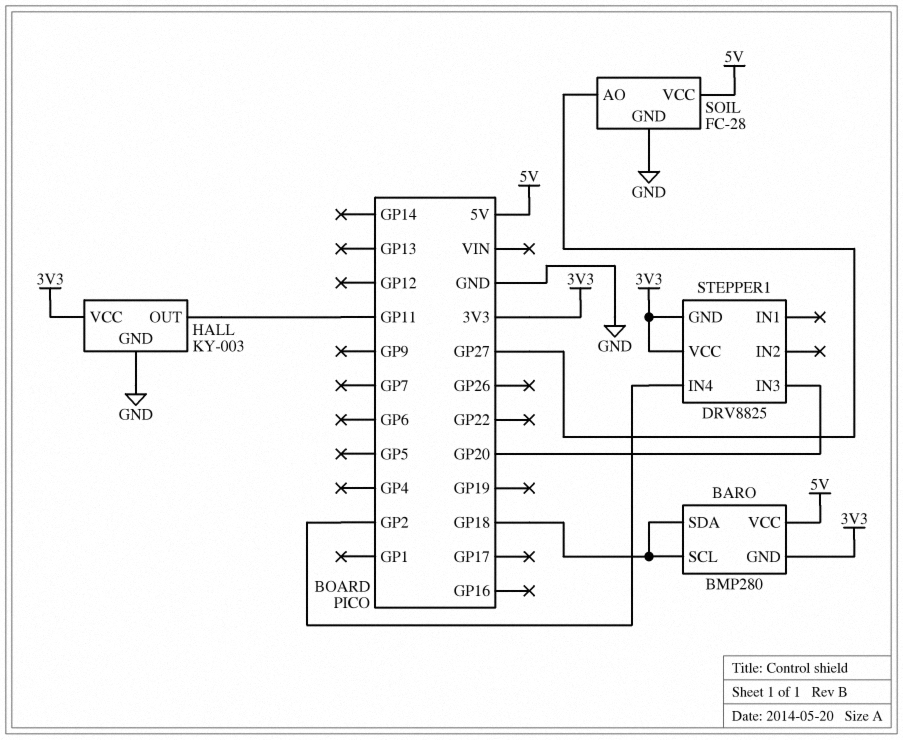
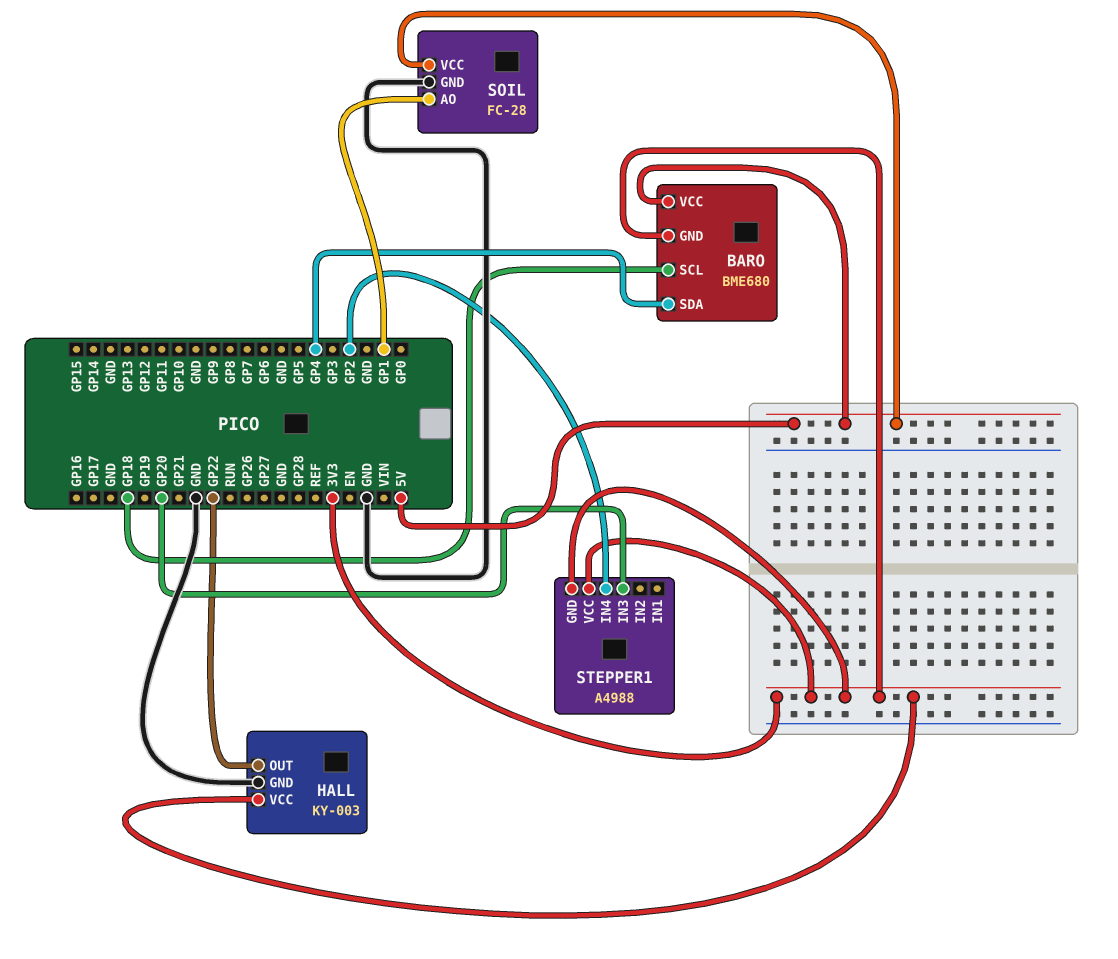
BARO: BMP280 -> BME680
BARO pin SDA: GP18 -> GP4
HALL pin OUT: GP11 -> GP22
SOIL pin AO: GP27 -> GP1
STEPPER1: DRV8825 -> A4988

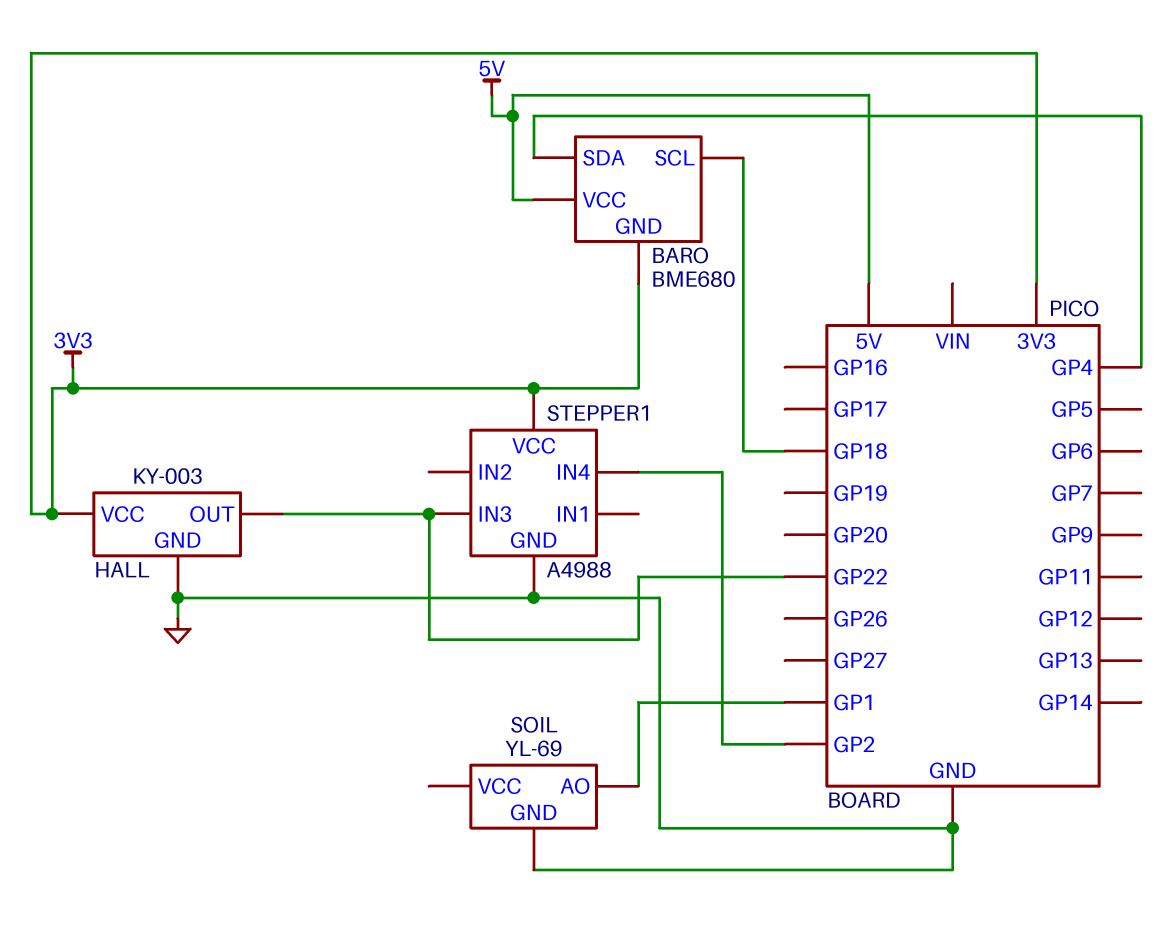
SOIL: FC-28 -> YL-69
SOIL pin VCC: 5V -> none
STEPPER1 pin GND: 3V3 -> GND
STEPPER1 pin IN3: GP20 -> GP22

